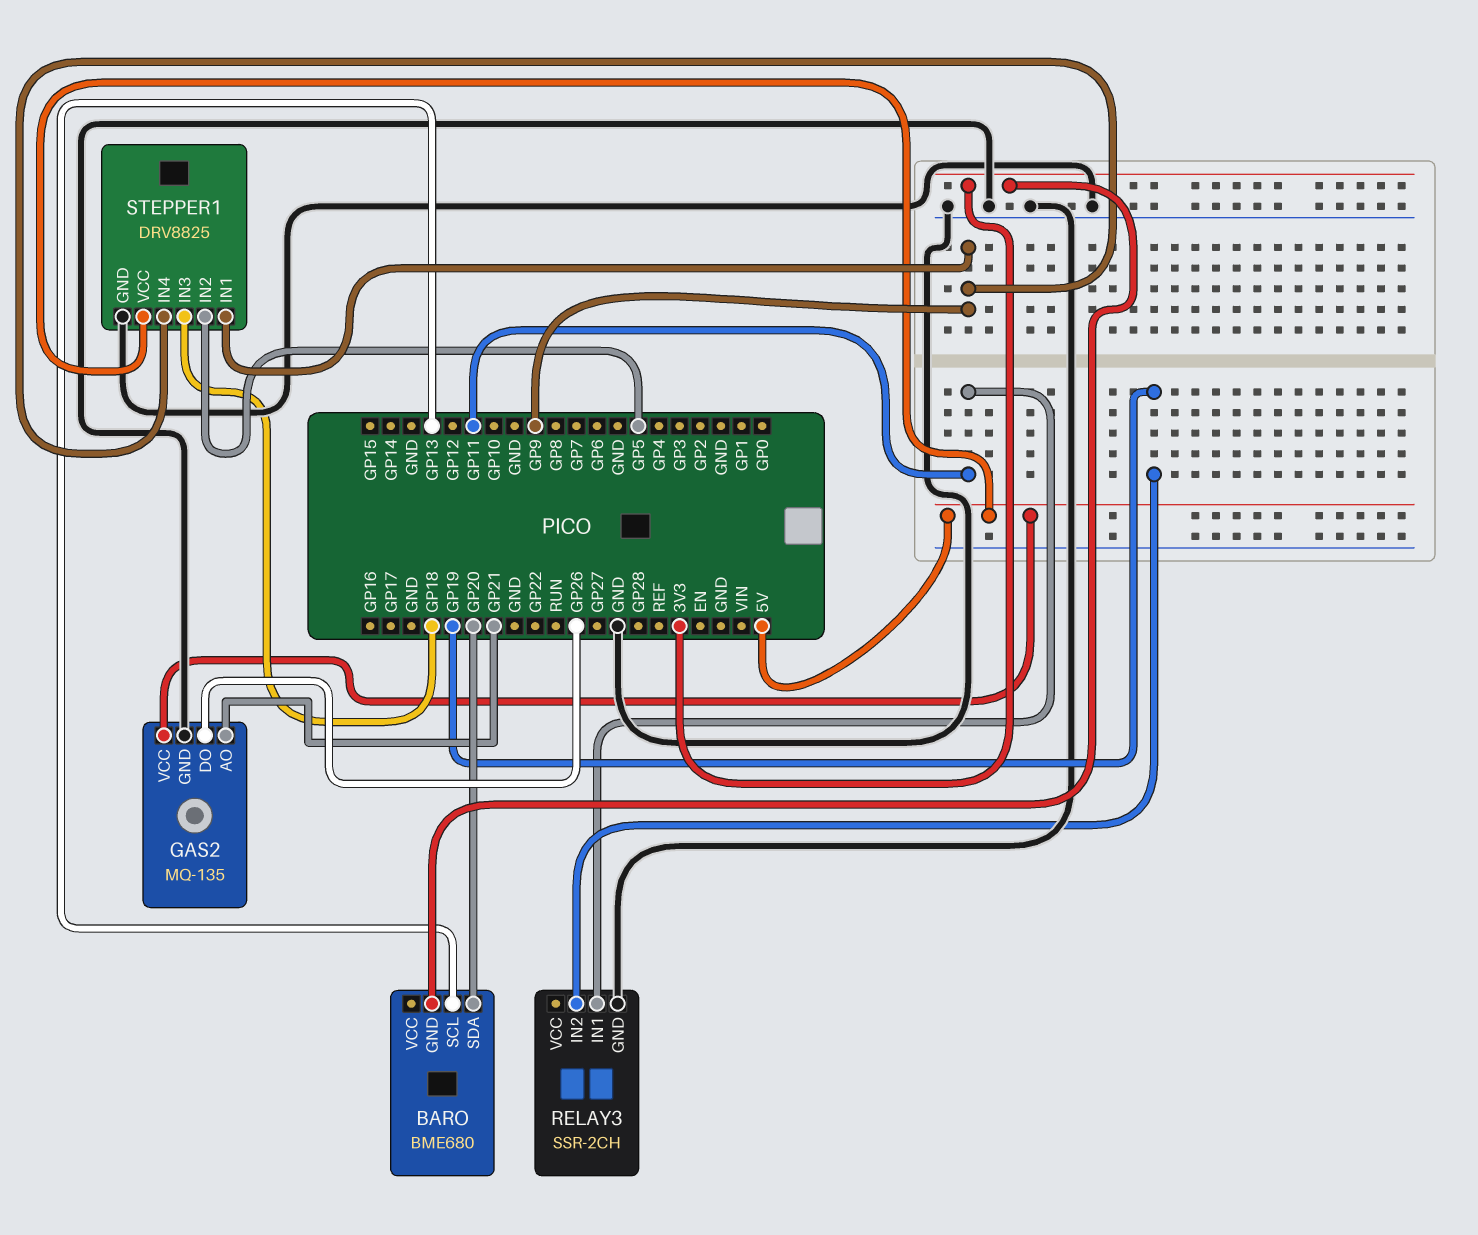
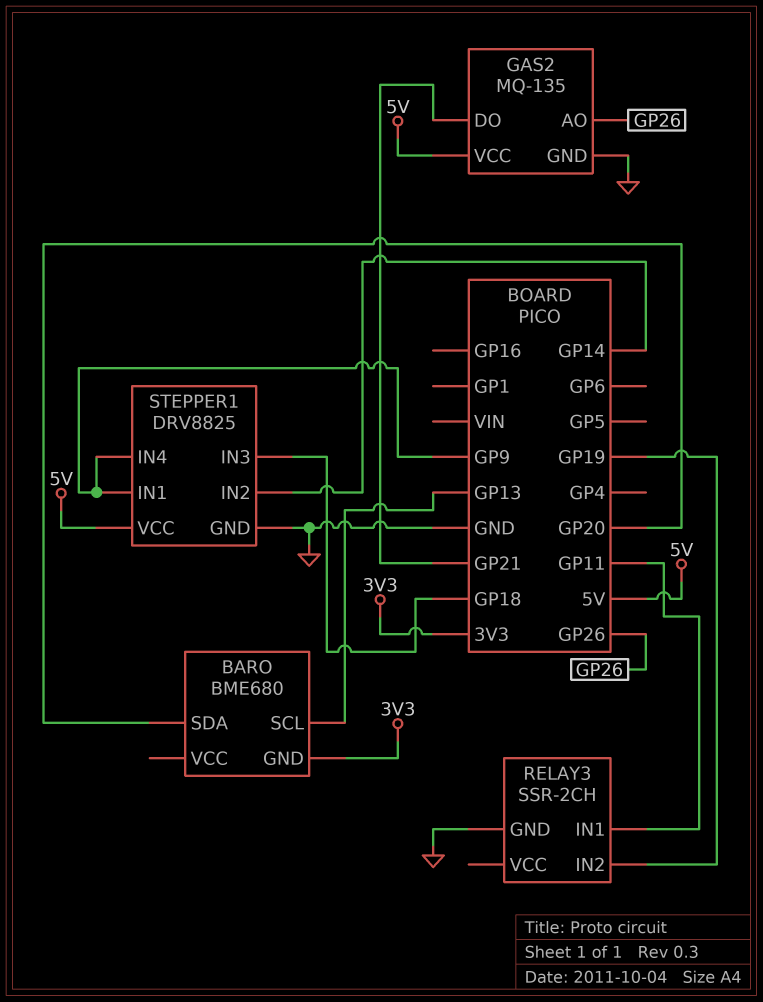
GAS2 pin AO: GP21 -> GP26
GAS2 pin DO: GP26 -> GP21
STEPPER1 pin IN2: GP5 -> GP14

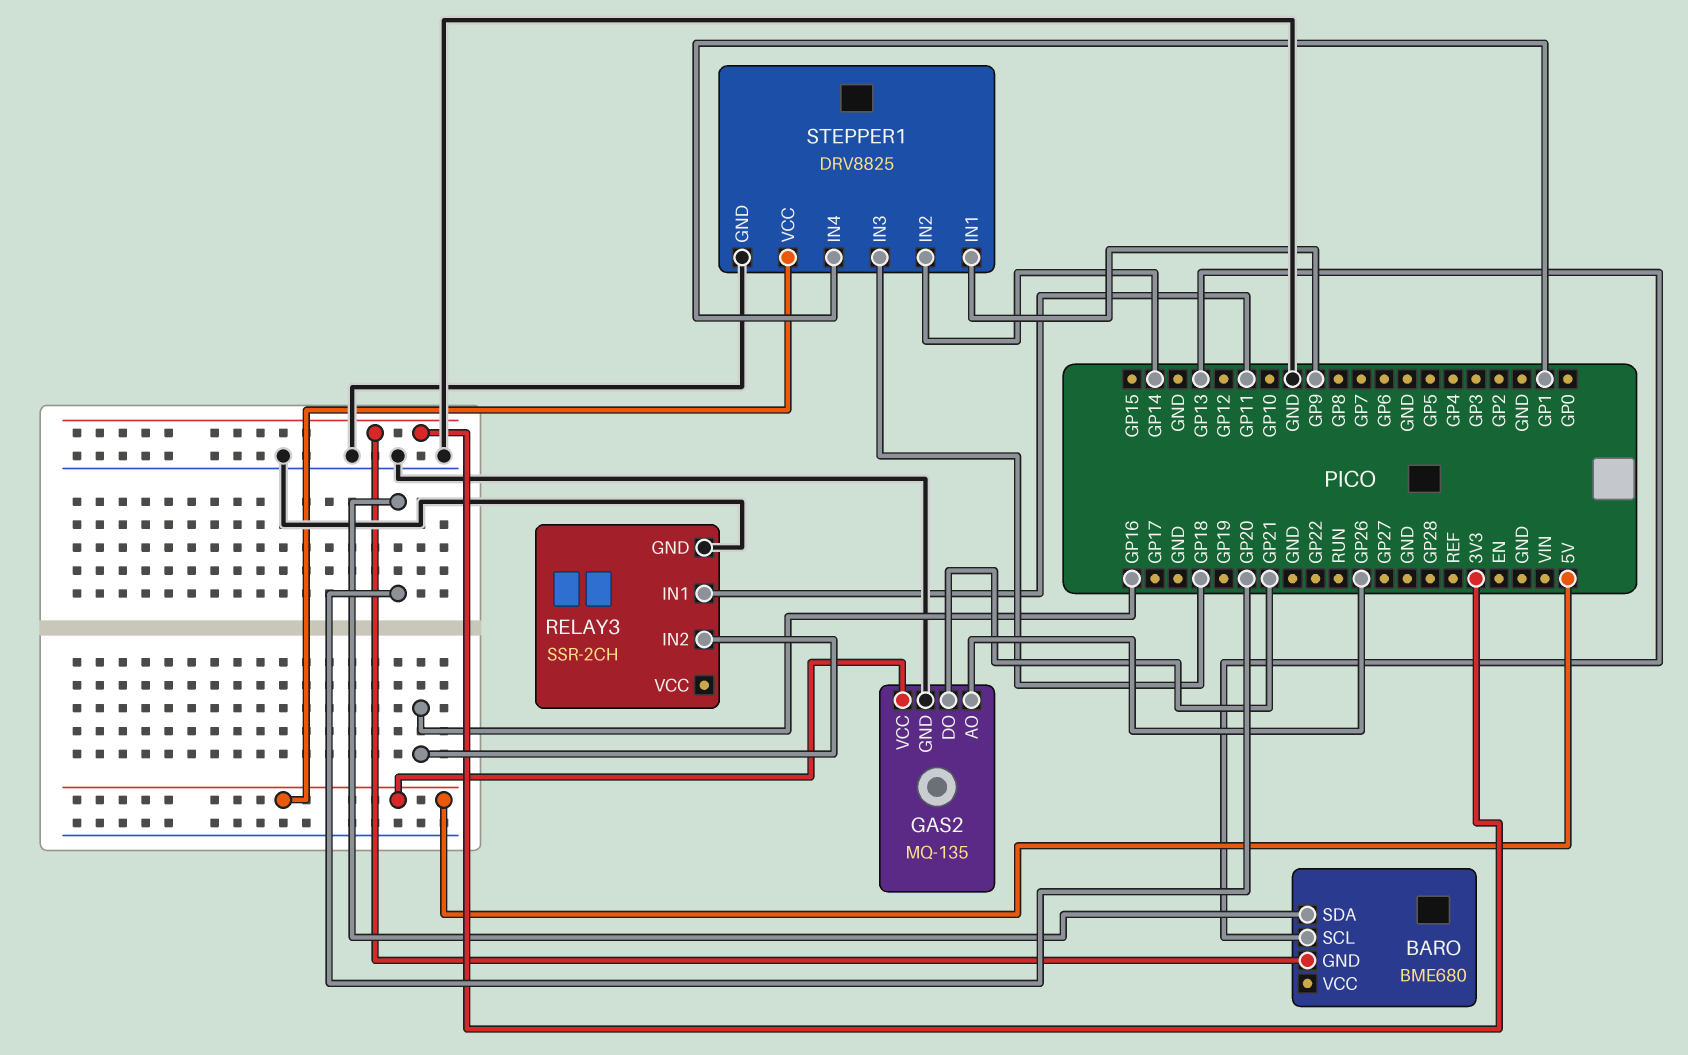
RELAY3 pin IN2: GP19 -> GP16
STEPPER1 pin IN4: GP9 -> GP1

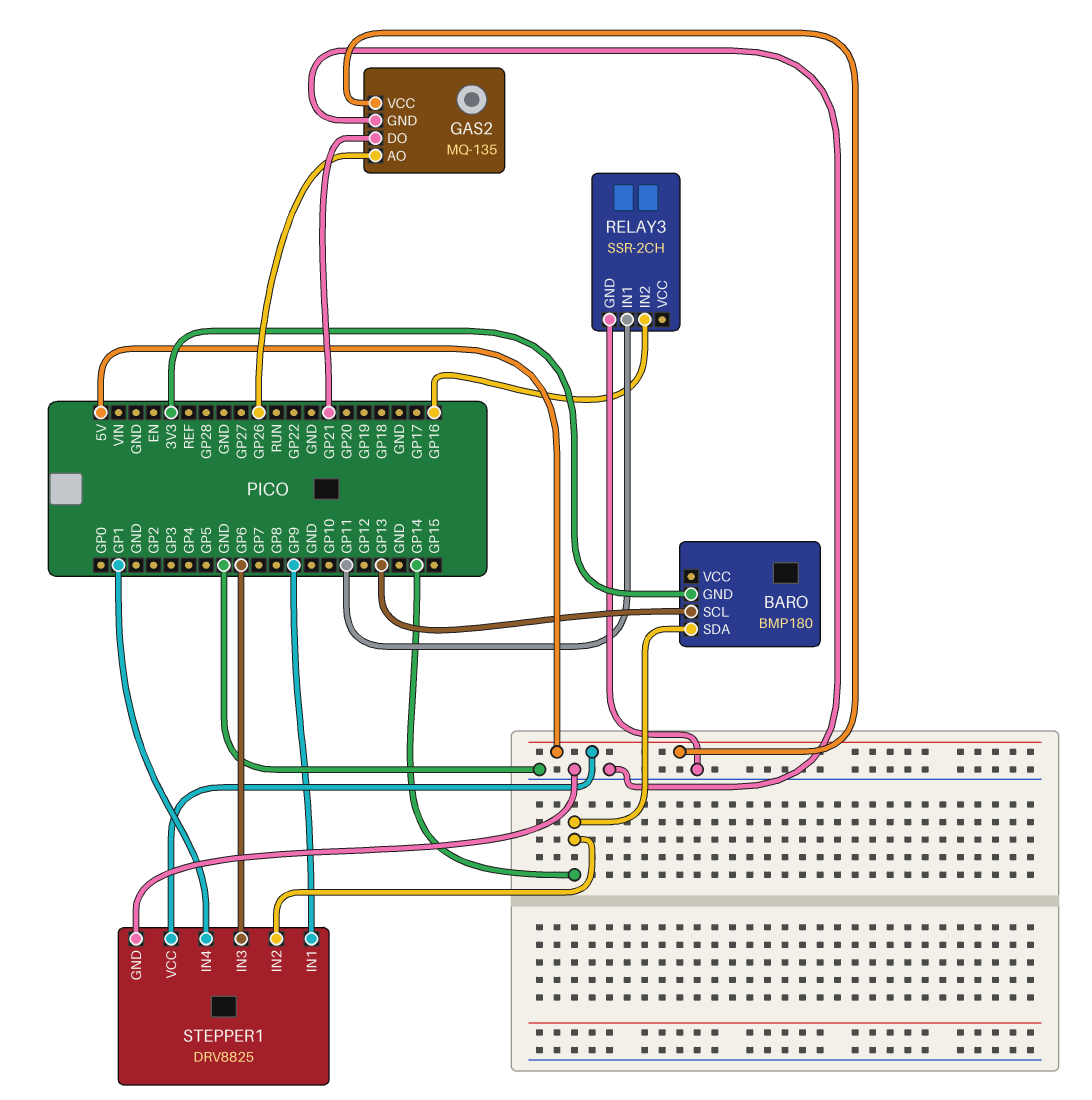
BARO: BME680 -> BMP180
BARO pin SDA: GP20 -> GP14
STEPPER1 pin IN3: GP18 -> GP6

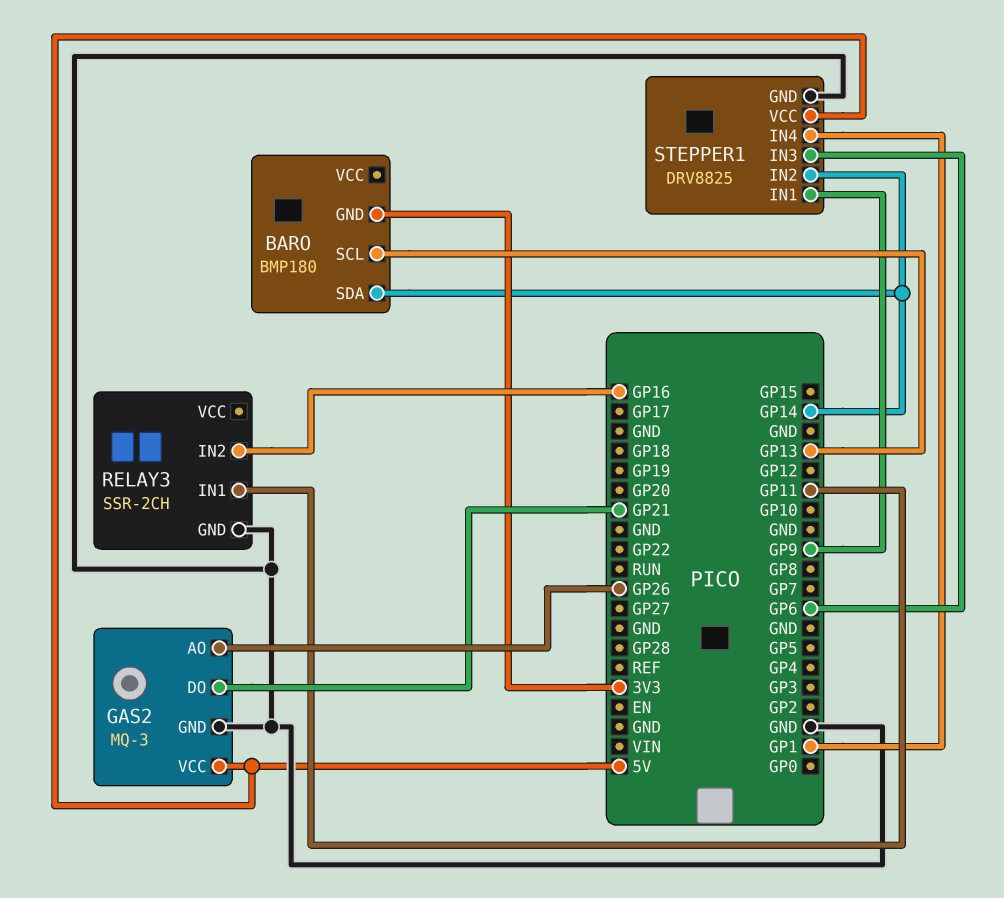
GAS2: MQ-135 -> MQ-3

